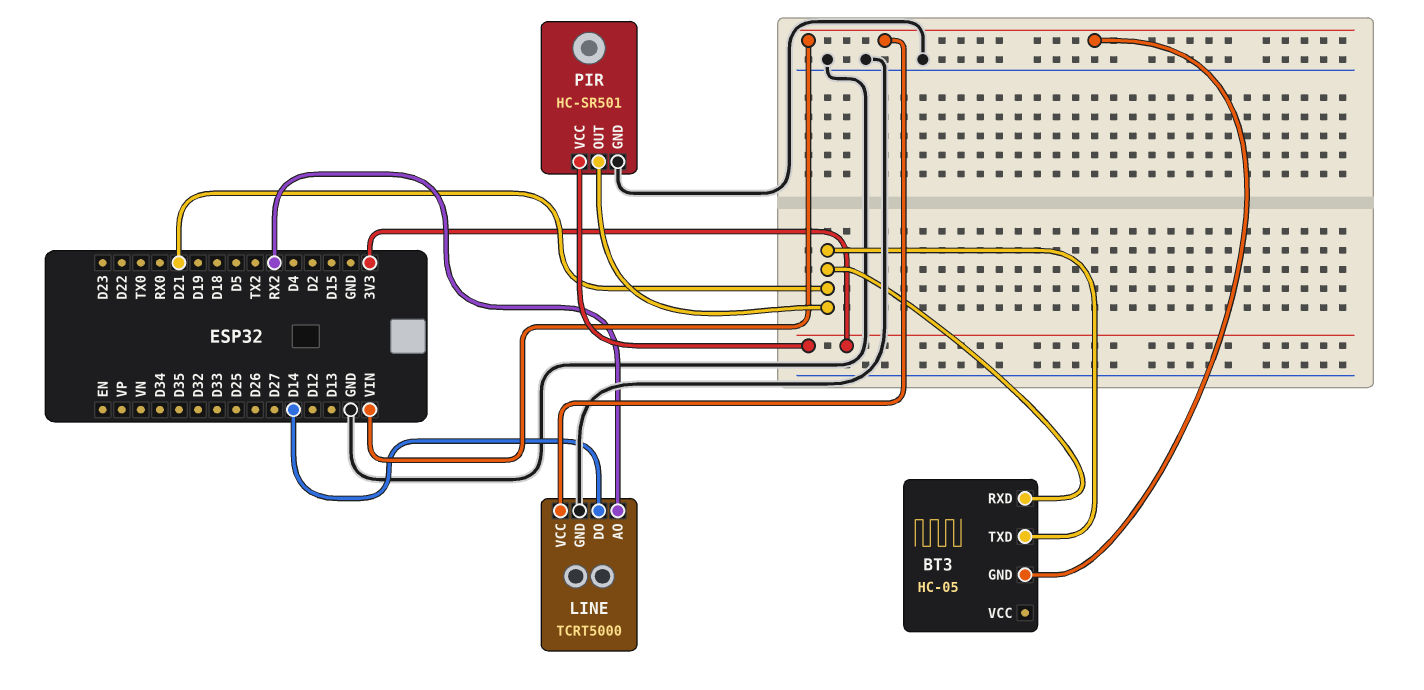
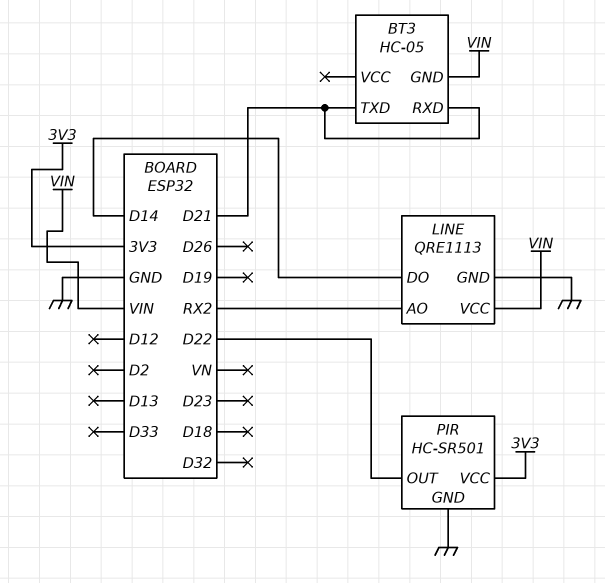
LINE: TCRT5000 -> QRE1113
PIR pin OUT: D21 -> D22

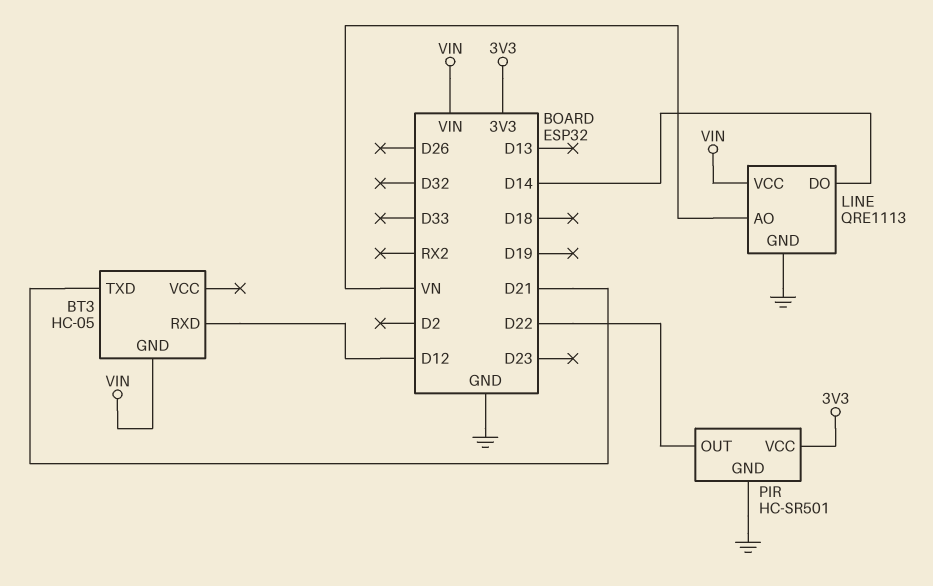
BT3 pin RXD: D21 -> D12
LINE pin AO: RX2 -> VN

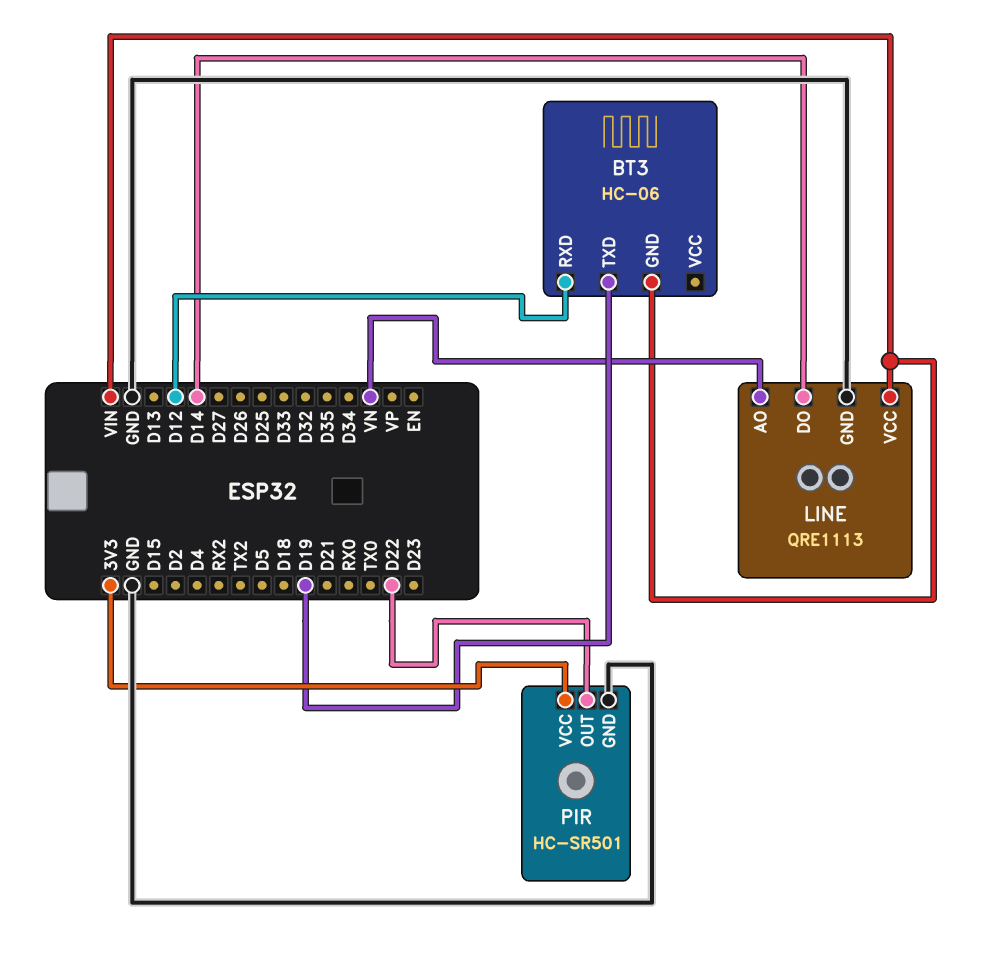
BT3: HC-05 -> HC-06
BT3 pin TXD: D21 -> D19

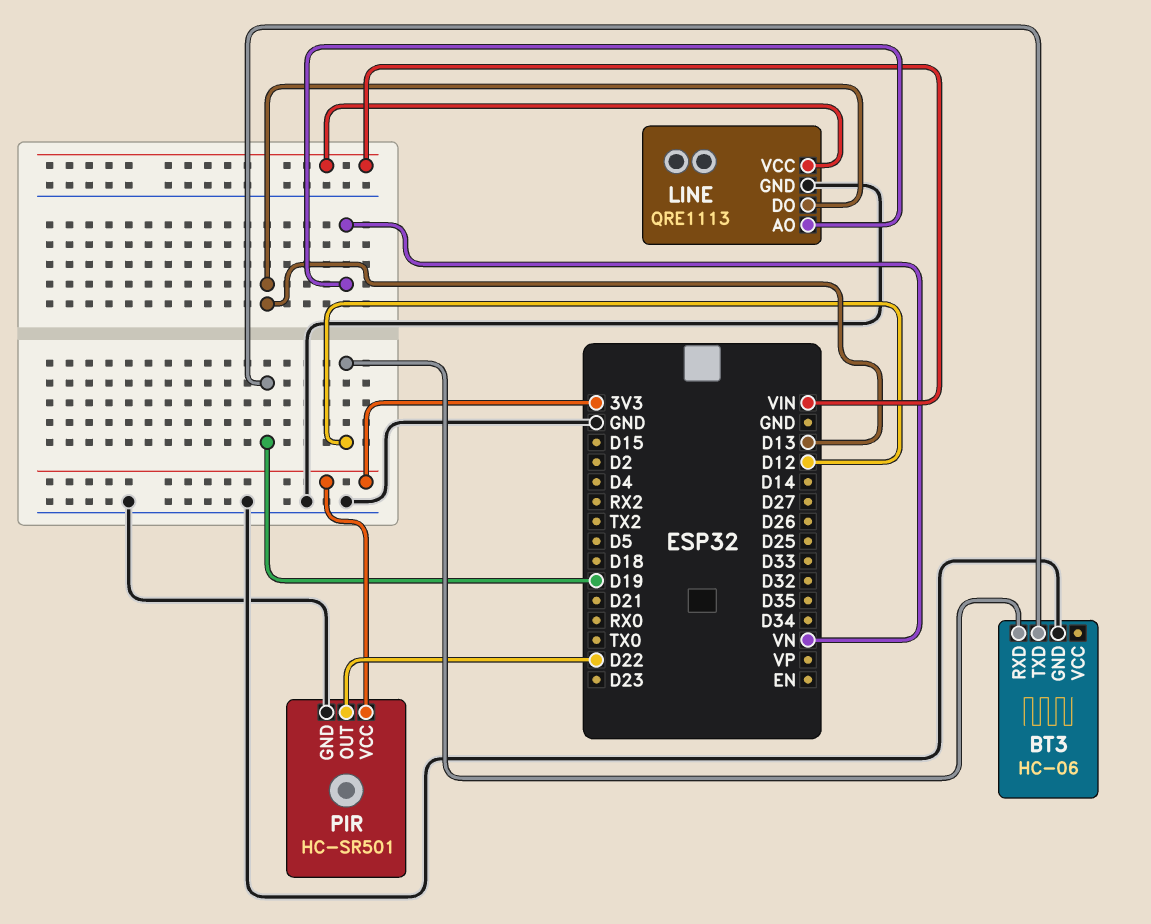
BT3 pin GND: VIN -> GND
LINE pin DO: D14 -> D13

